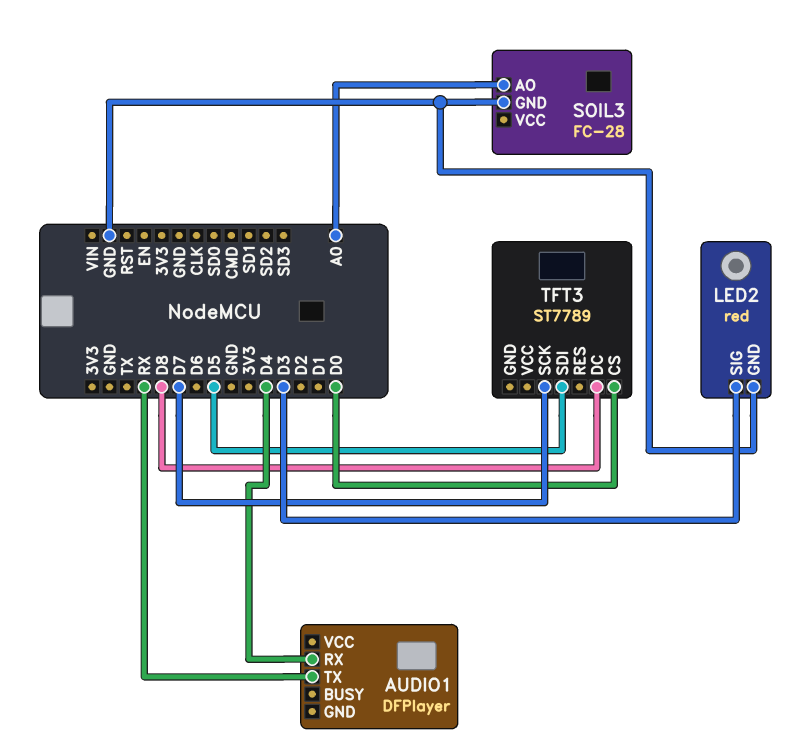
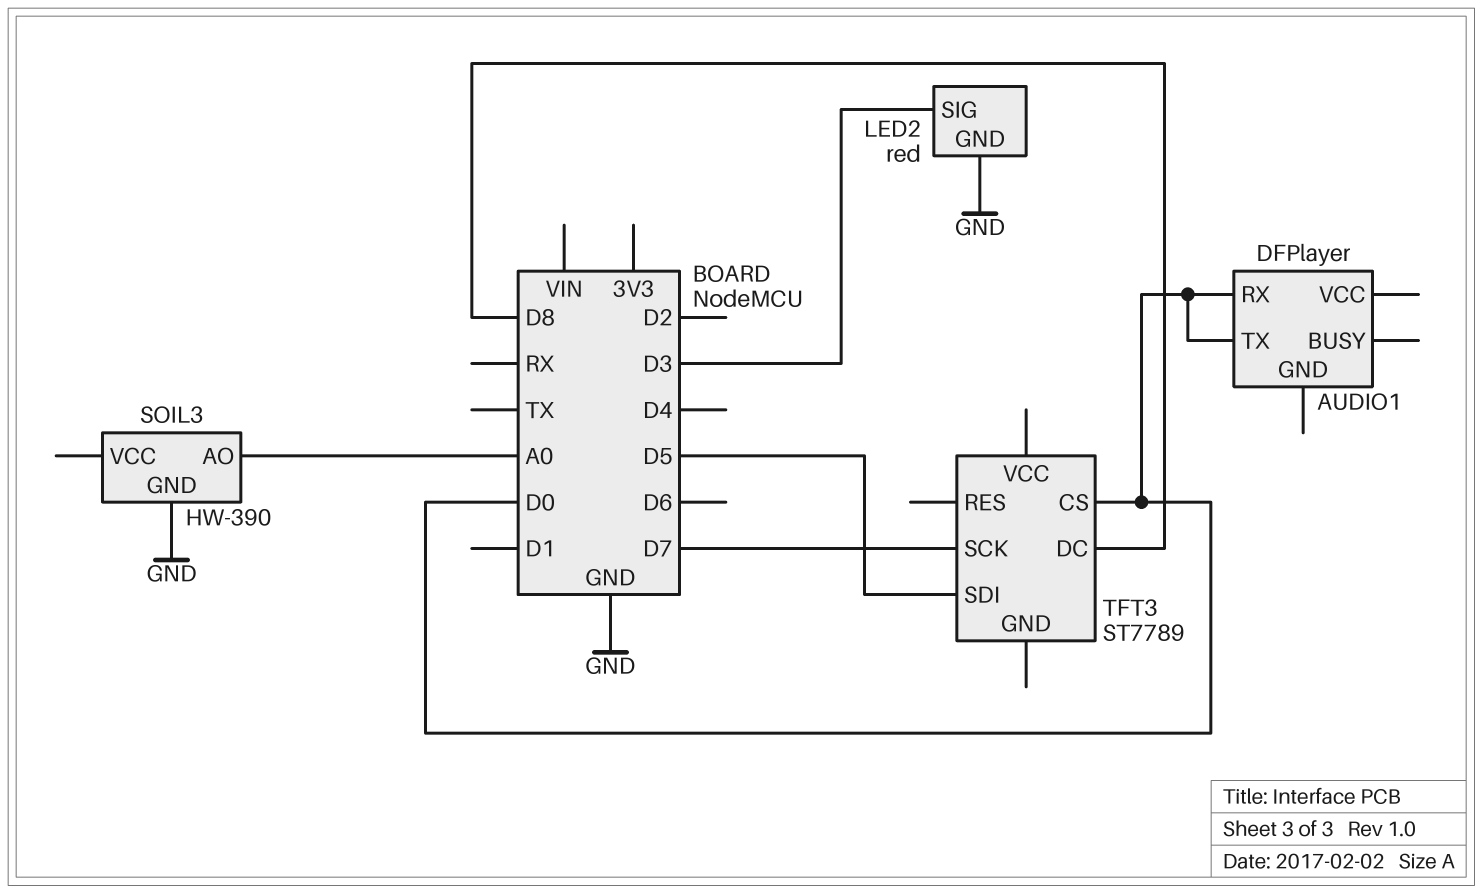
AUDIO1 pin RX: D4 -> D0
AUDIO1 pin TX: RX -> D0
SOIL3: FC-28 -> HW-390

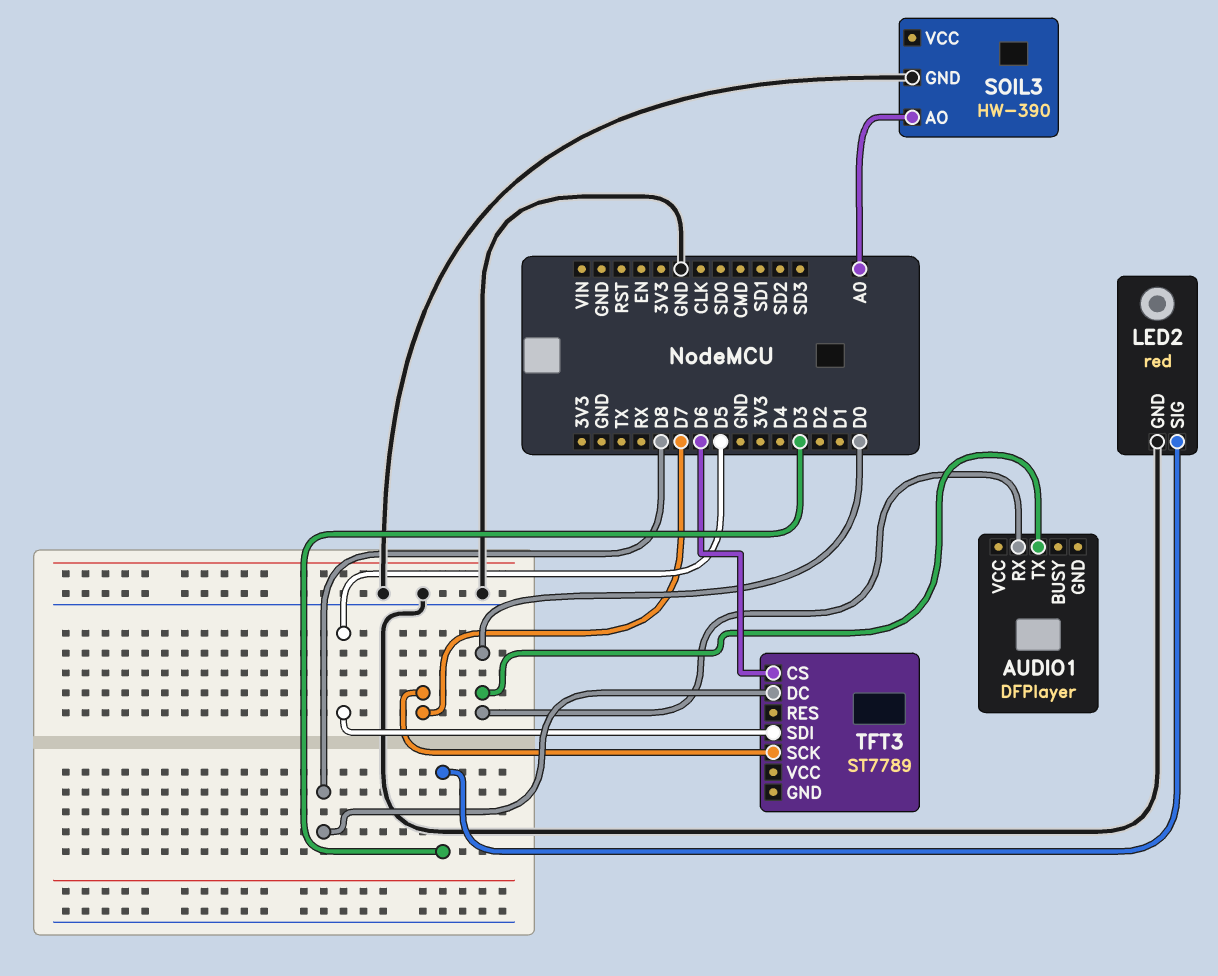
TFT3 pin CS: D0 -> D6

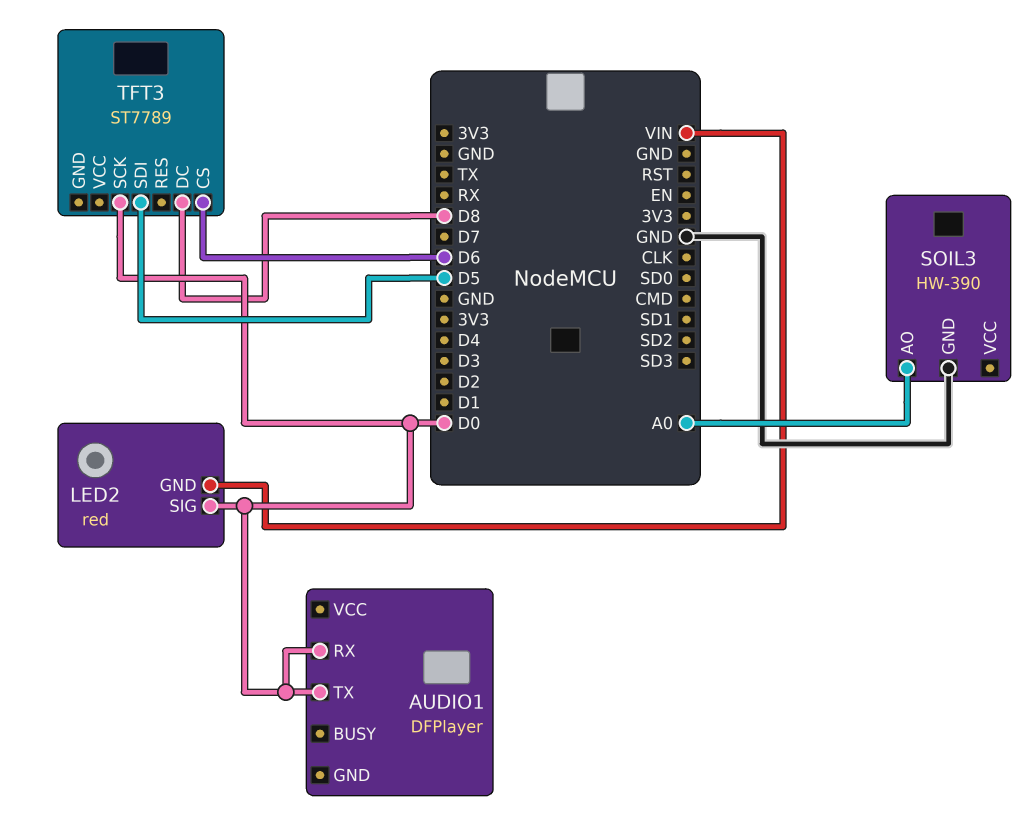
LED2 pin GND: GND -> VIN
LED2 pin SIG: D3 -> D0
TFT3 pin SCK: D7 -> D0

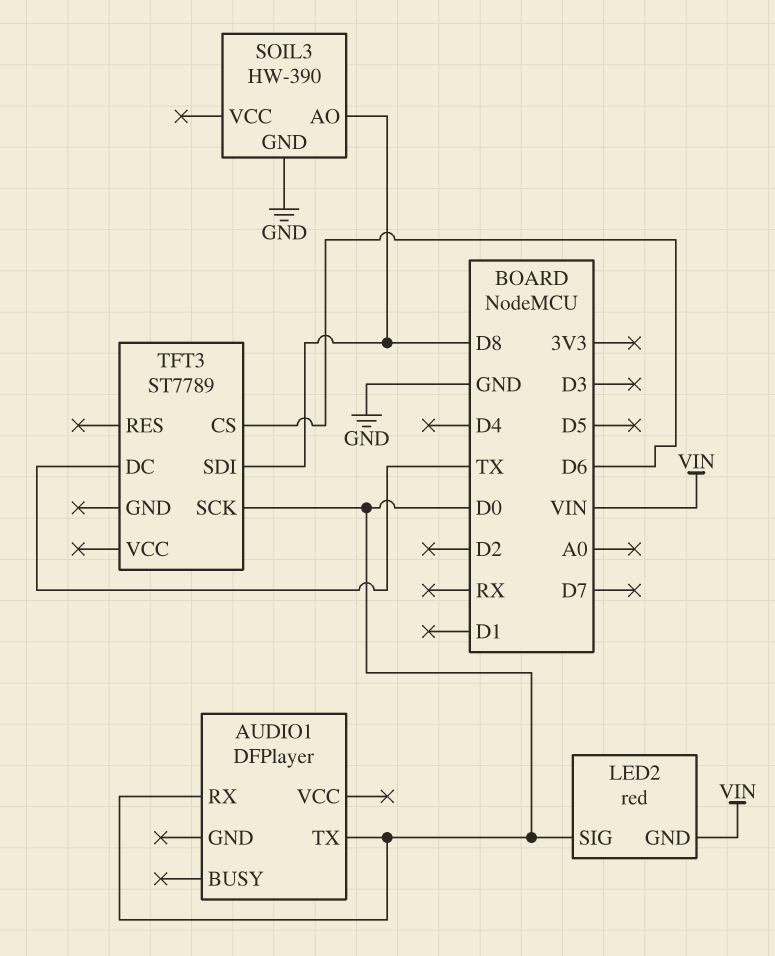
SOIL3 pin AO: A0 -> D8
TFT3 pin DC: D8 -> TX
TFT3 pin SDI: D5 -> D8

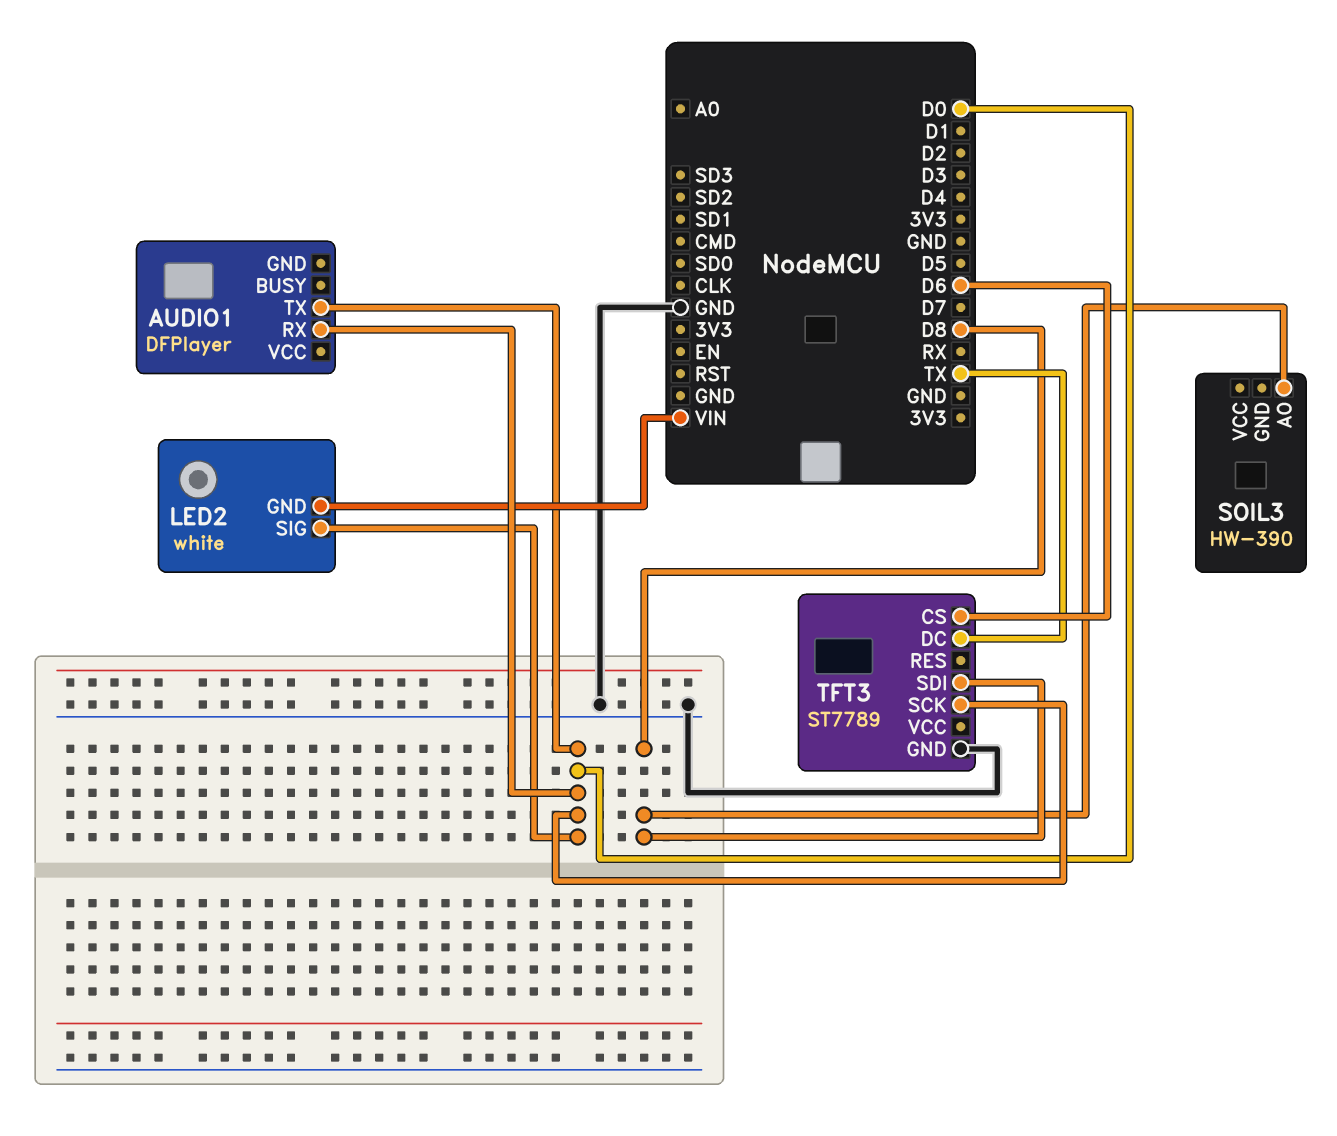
LED2: red -> white
SOIL3 pin GND: GND -> none
TFT3 pin GND: none -> GND

